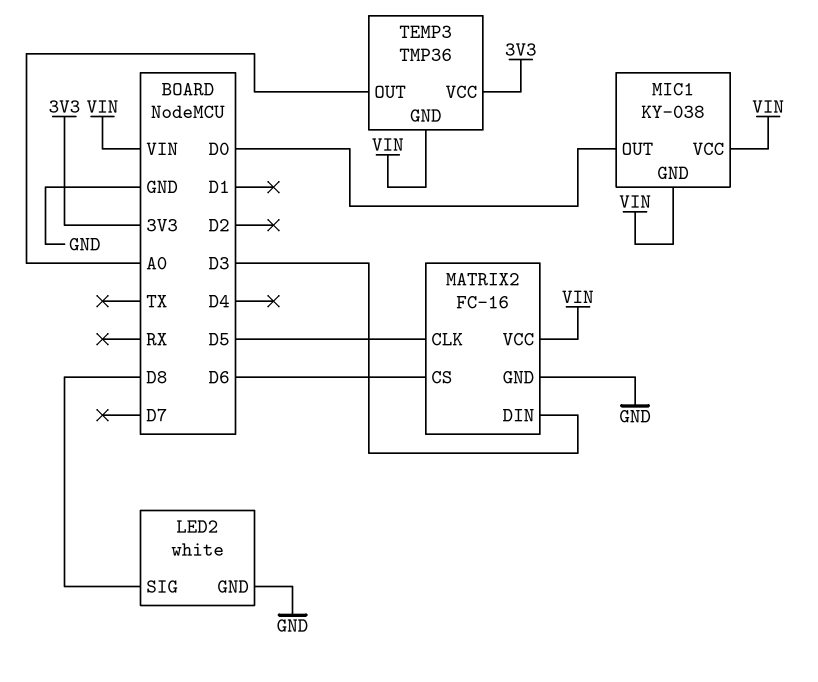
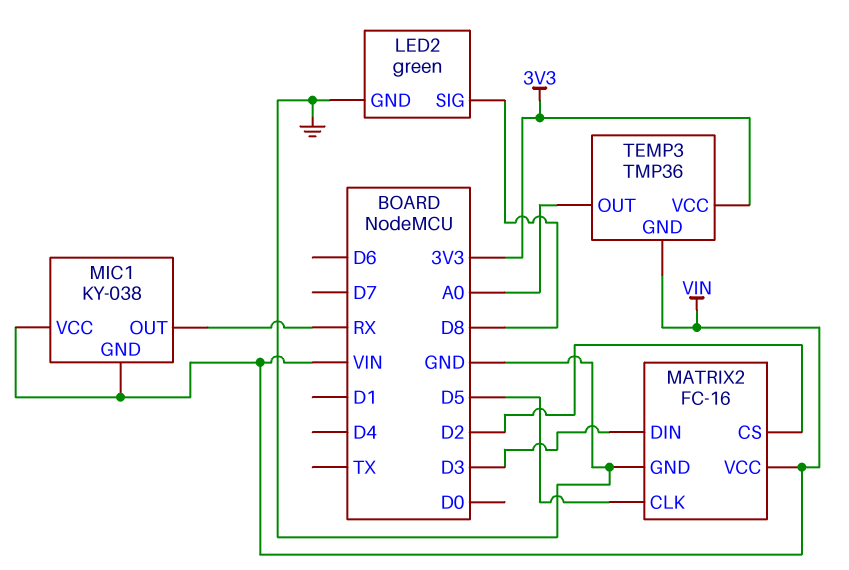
LED2: white -> green
MATRIX2 pin CS: D6 -> D2
MIC1 pin OUT: D0 -> RX

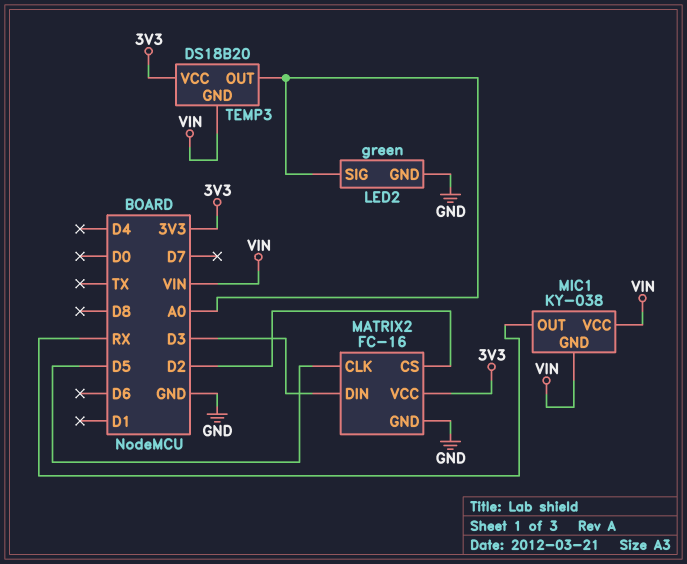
LED2 pin SIG: D8 -> A0
MATRIX2 pin VCC: VIN -> 3V3
TEMP3: TMP36 -> DS18B20

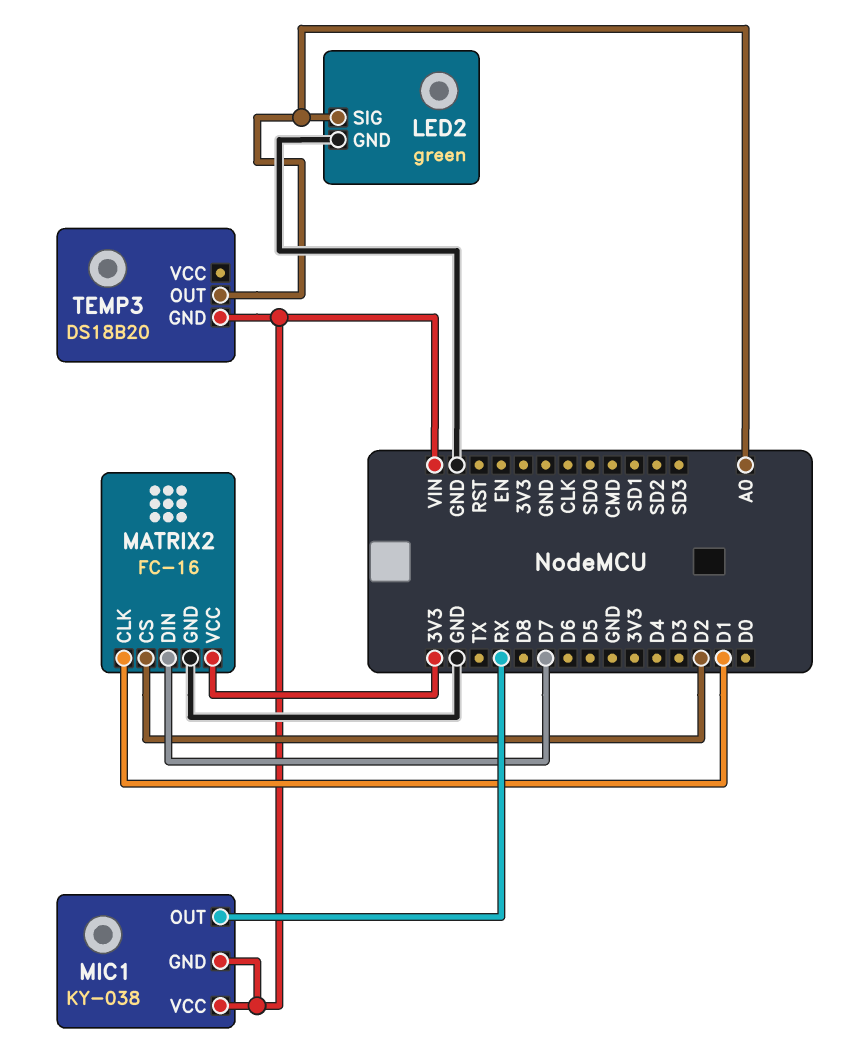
MATRIX2 pin CLK: D5 -> D1
MATRIX2 pin DIN: D3 -> D7
TEMP3 pin VCC: 3V3 -> none

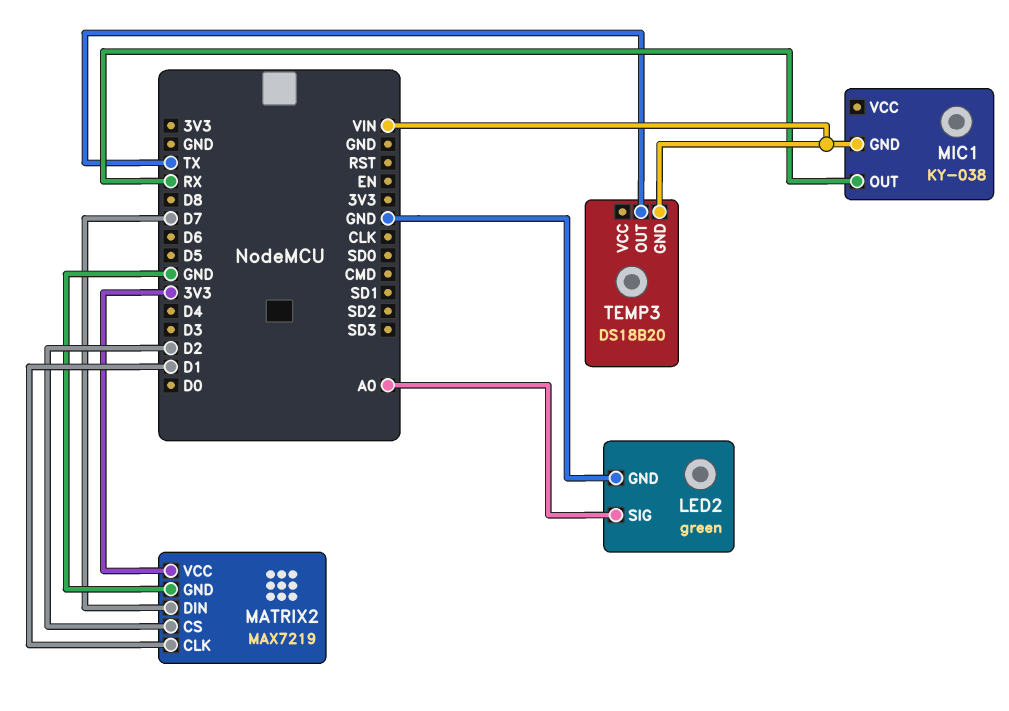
MATRIX2: FC-16 -> MAX7219
MIC1 pin VCC: VIN -> none
TEMP3 pin OUT: A0 -> TX

